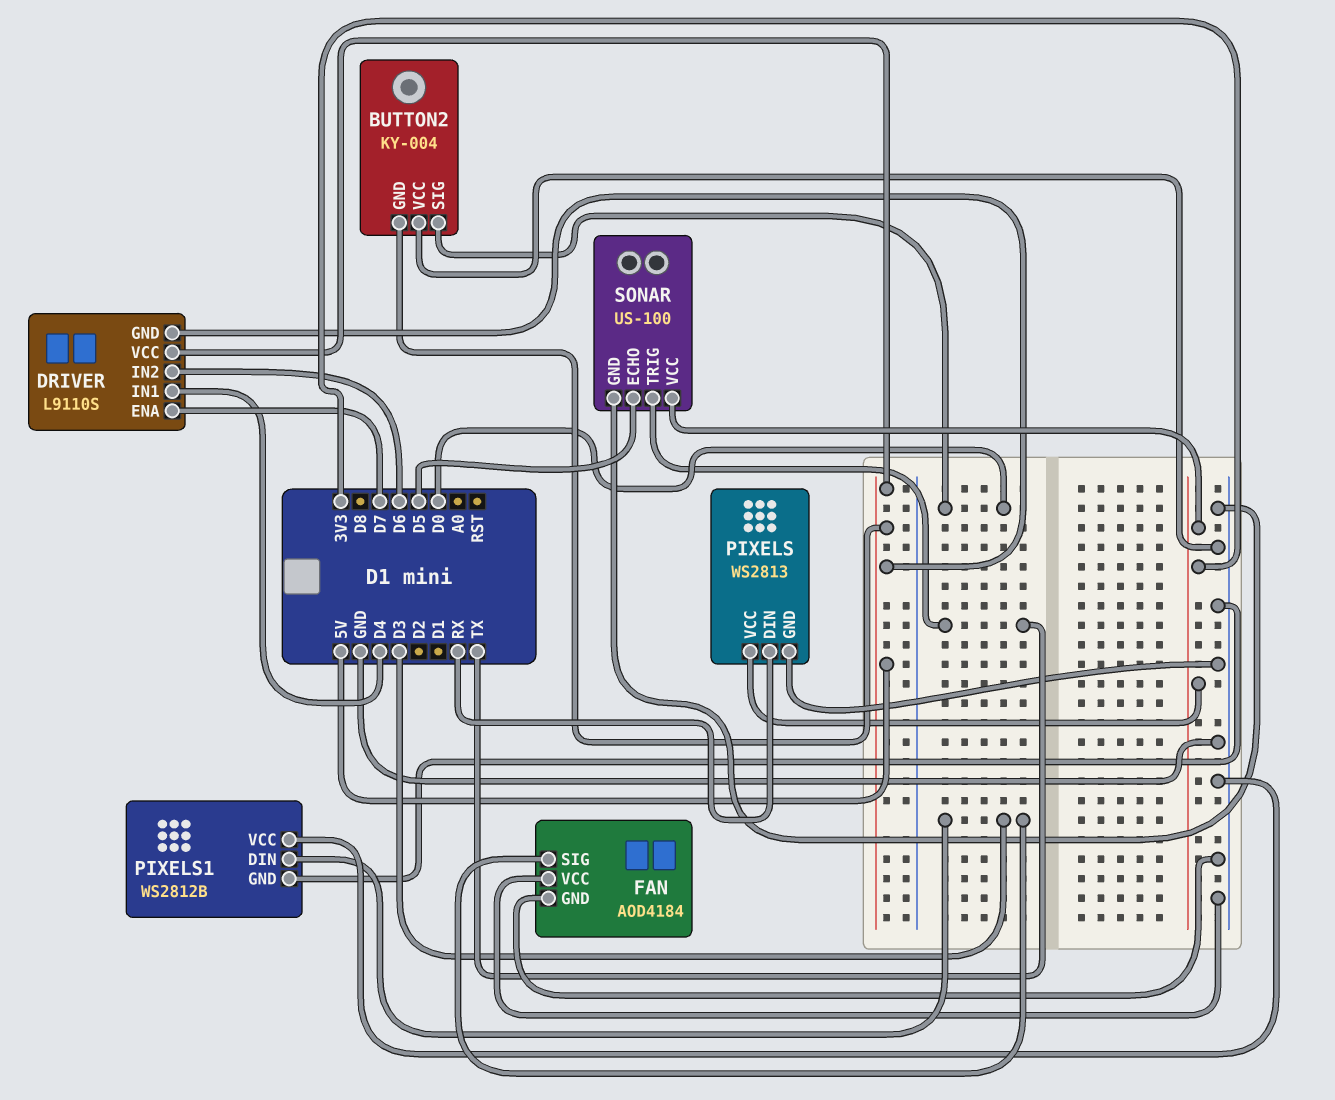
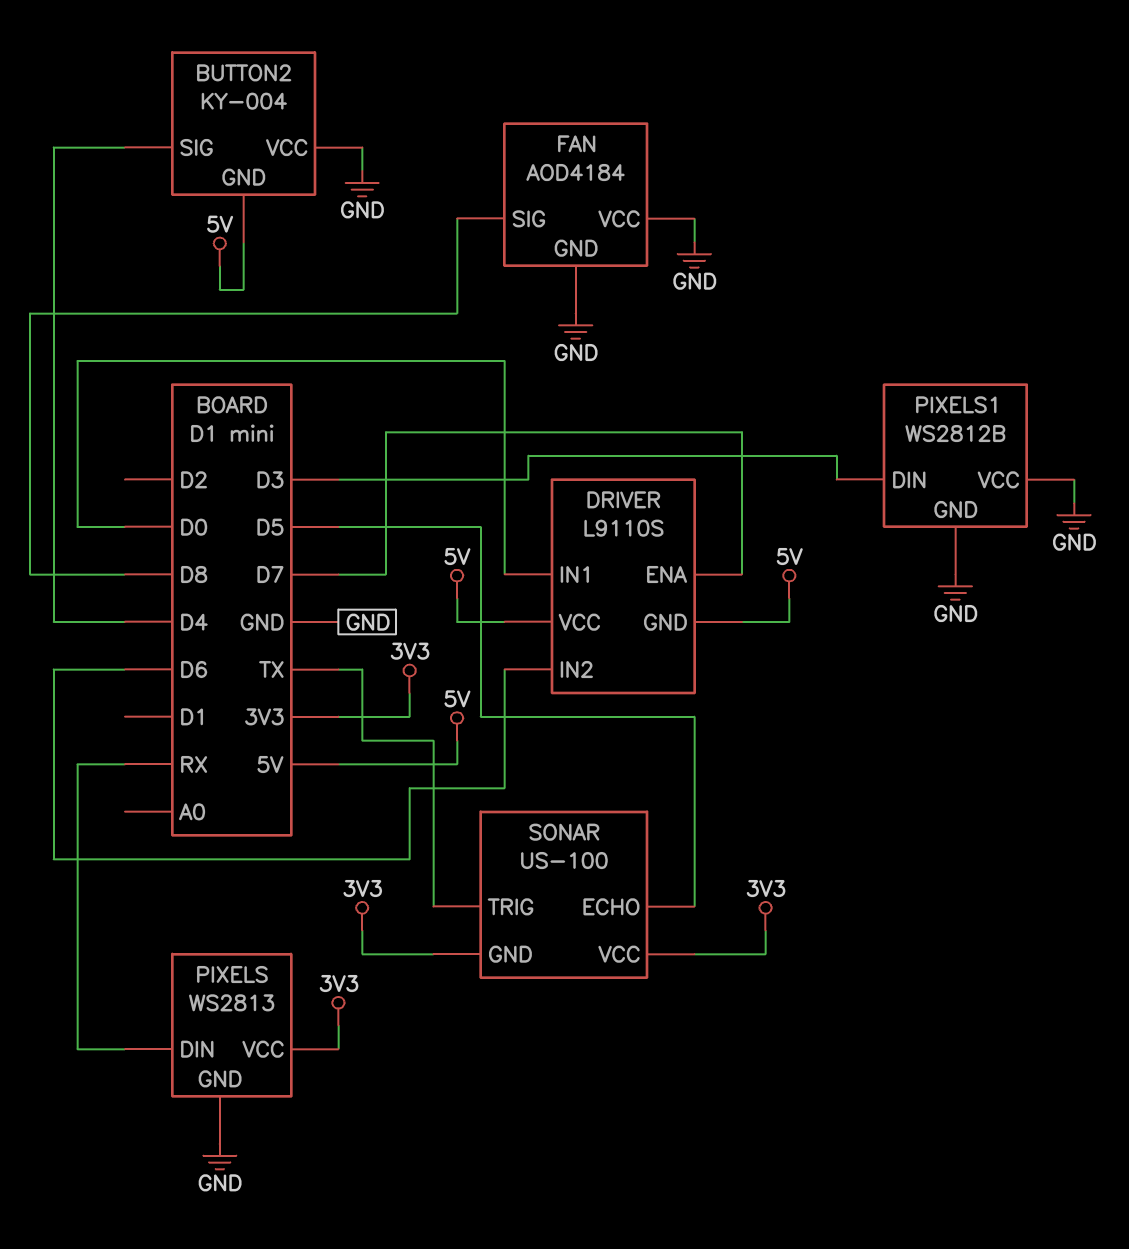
BUTTON2 pin SIG: D0 -> D4
DRIVER pin IN1: D4 -> D0
FAN pin SIG: D3 -> D8
SONAR pin GND: GND -> 3V3

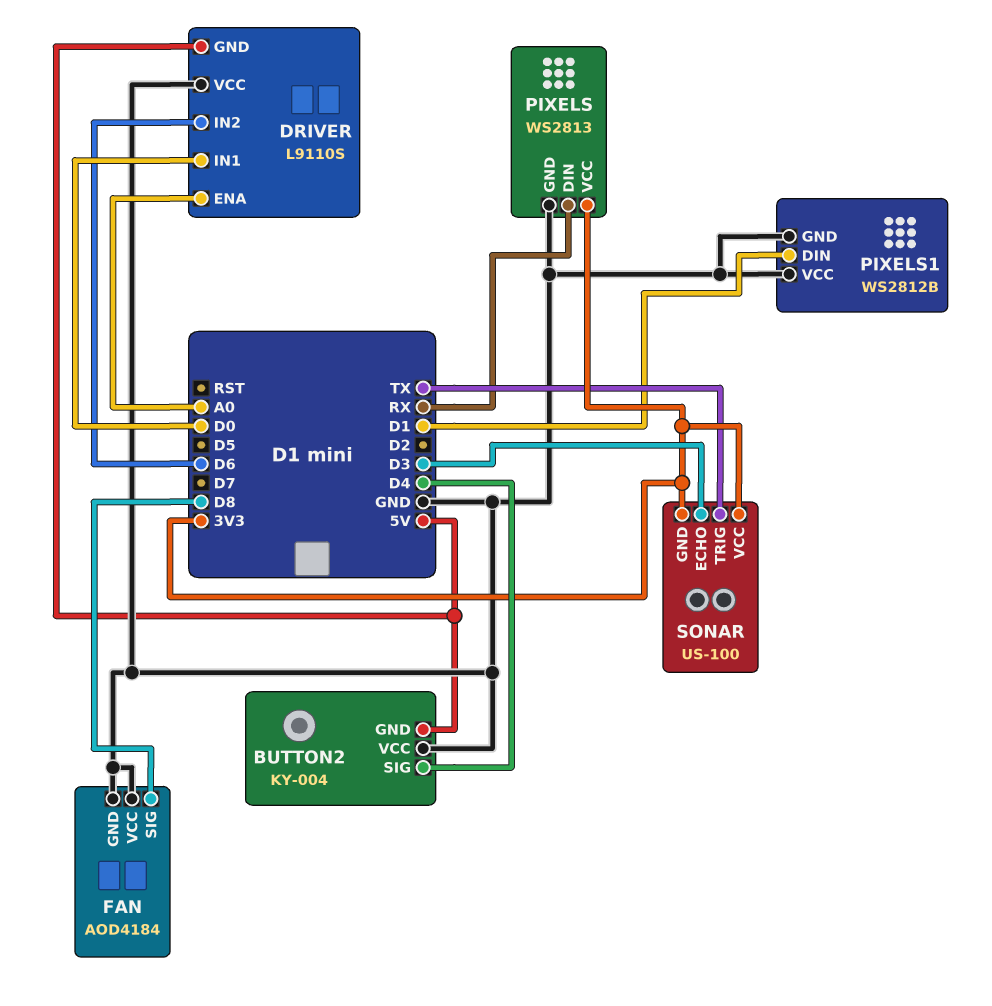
DRIVER pin ENA: D7 -> A0
DRIVER pin VCC: 5V -> GND
PIXELS1 pin DIN: D3 -> D1
SONAR pin ECHO: D5 -> D3

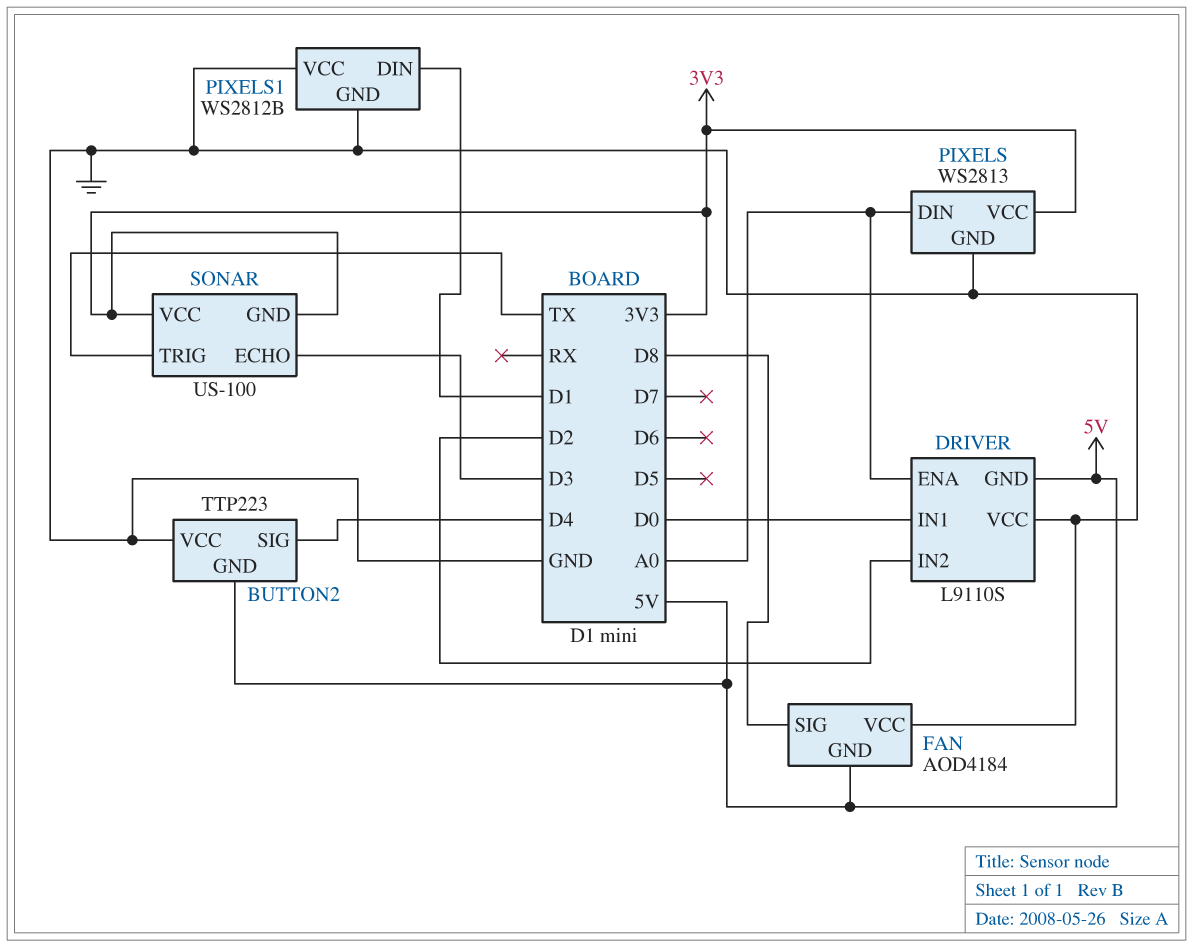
BUTTON2: KY-004 -> TTP223
DRIVER pin IN2: D6 -> D2
FAN pin GND: GND -> 5V
PIXELS pin DIN: RX -> A0

